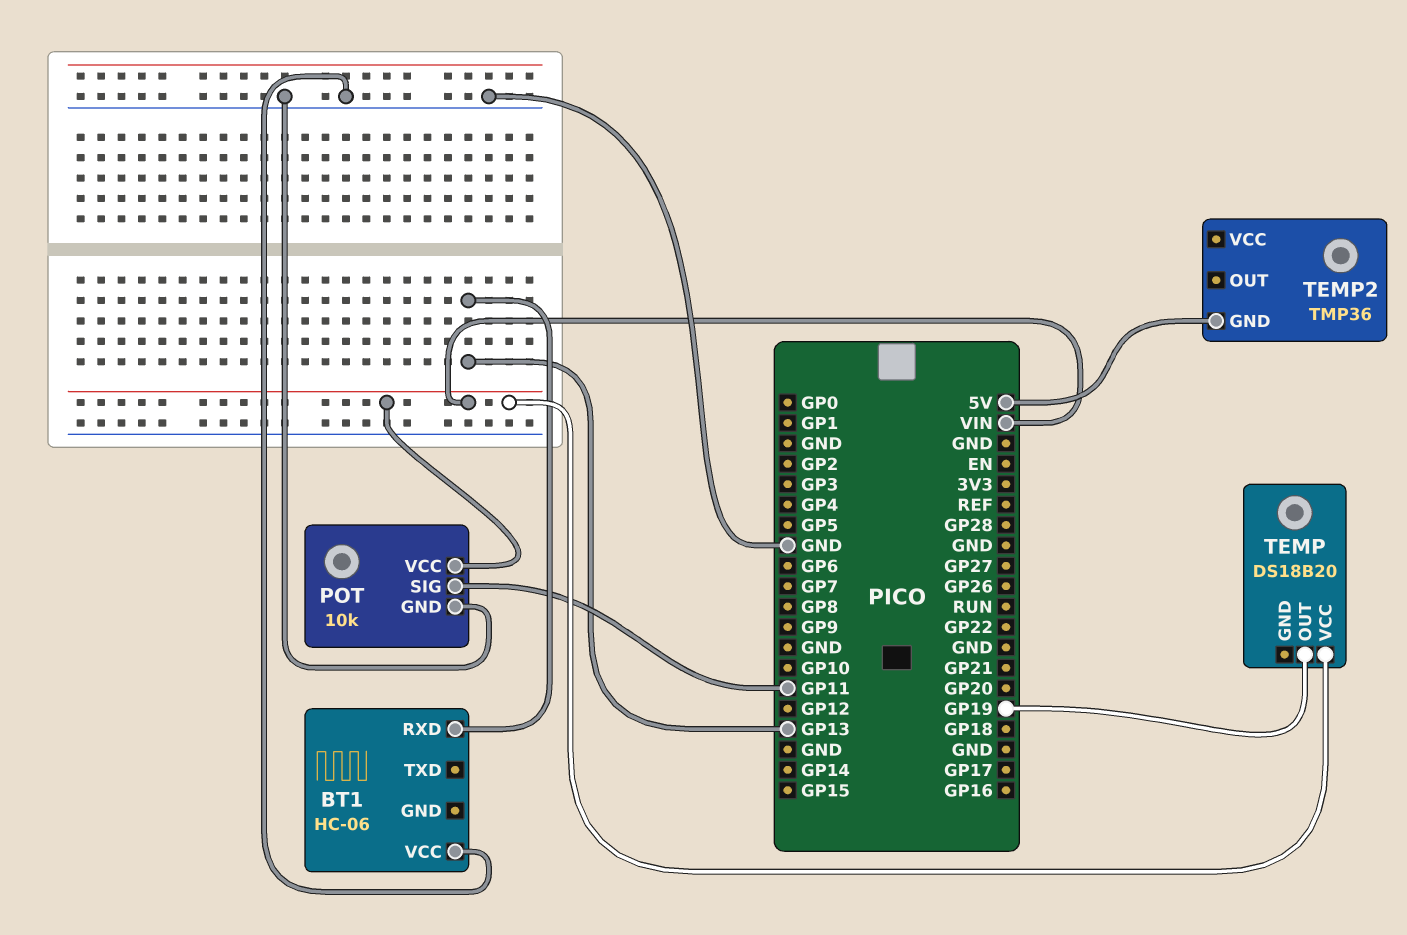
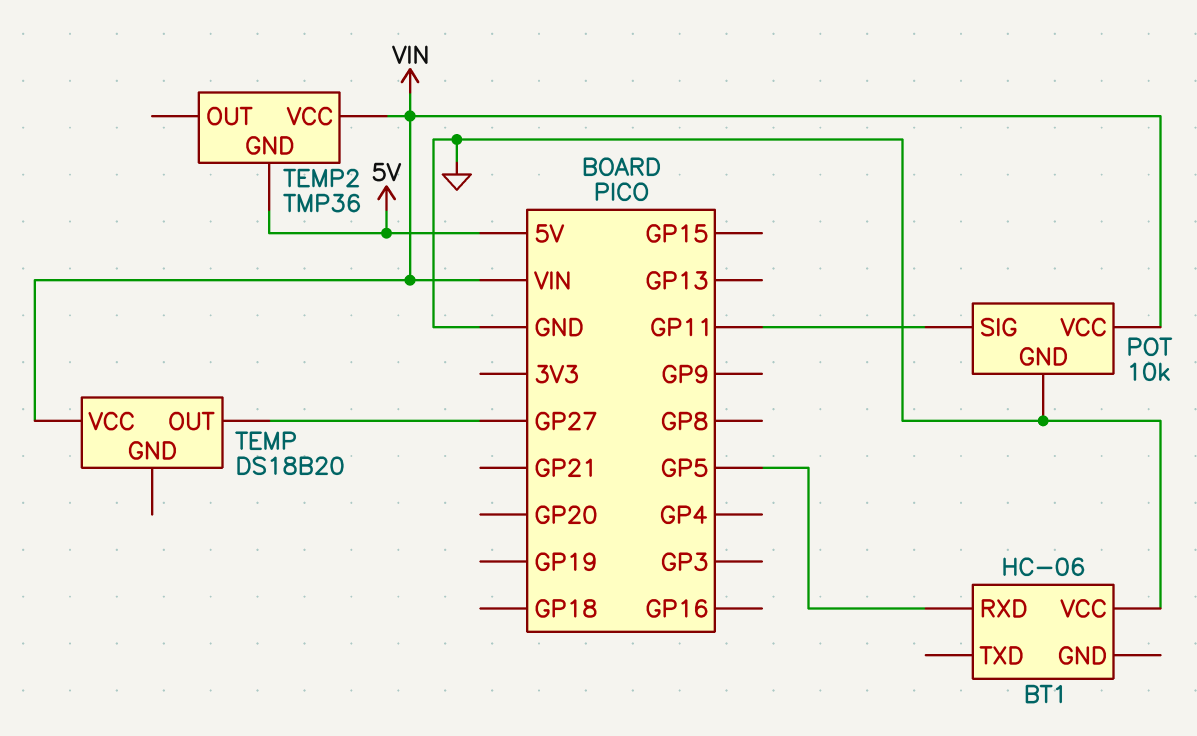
BT1 pin RXD: GP13 -> GP5
TEMP pin OUT: GP19 -> GP27
TEMP2 pin VCC: none -> VIN

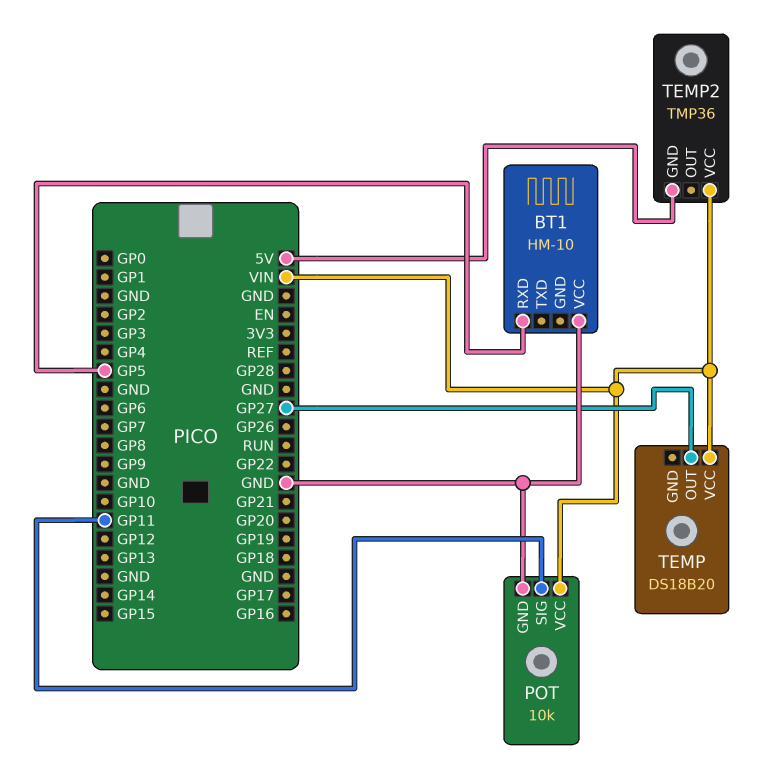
BT1: HC-06 -> HM-10

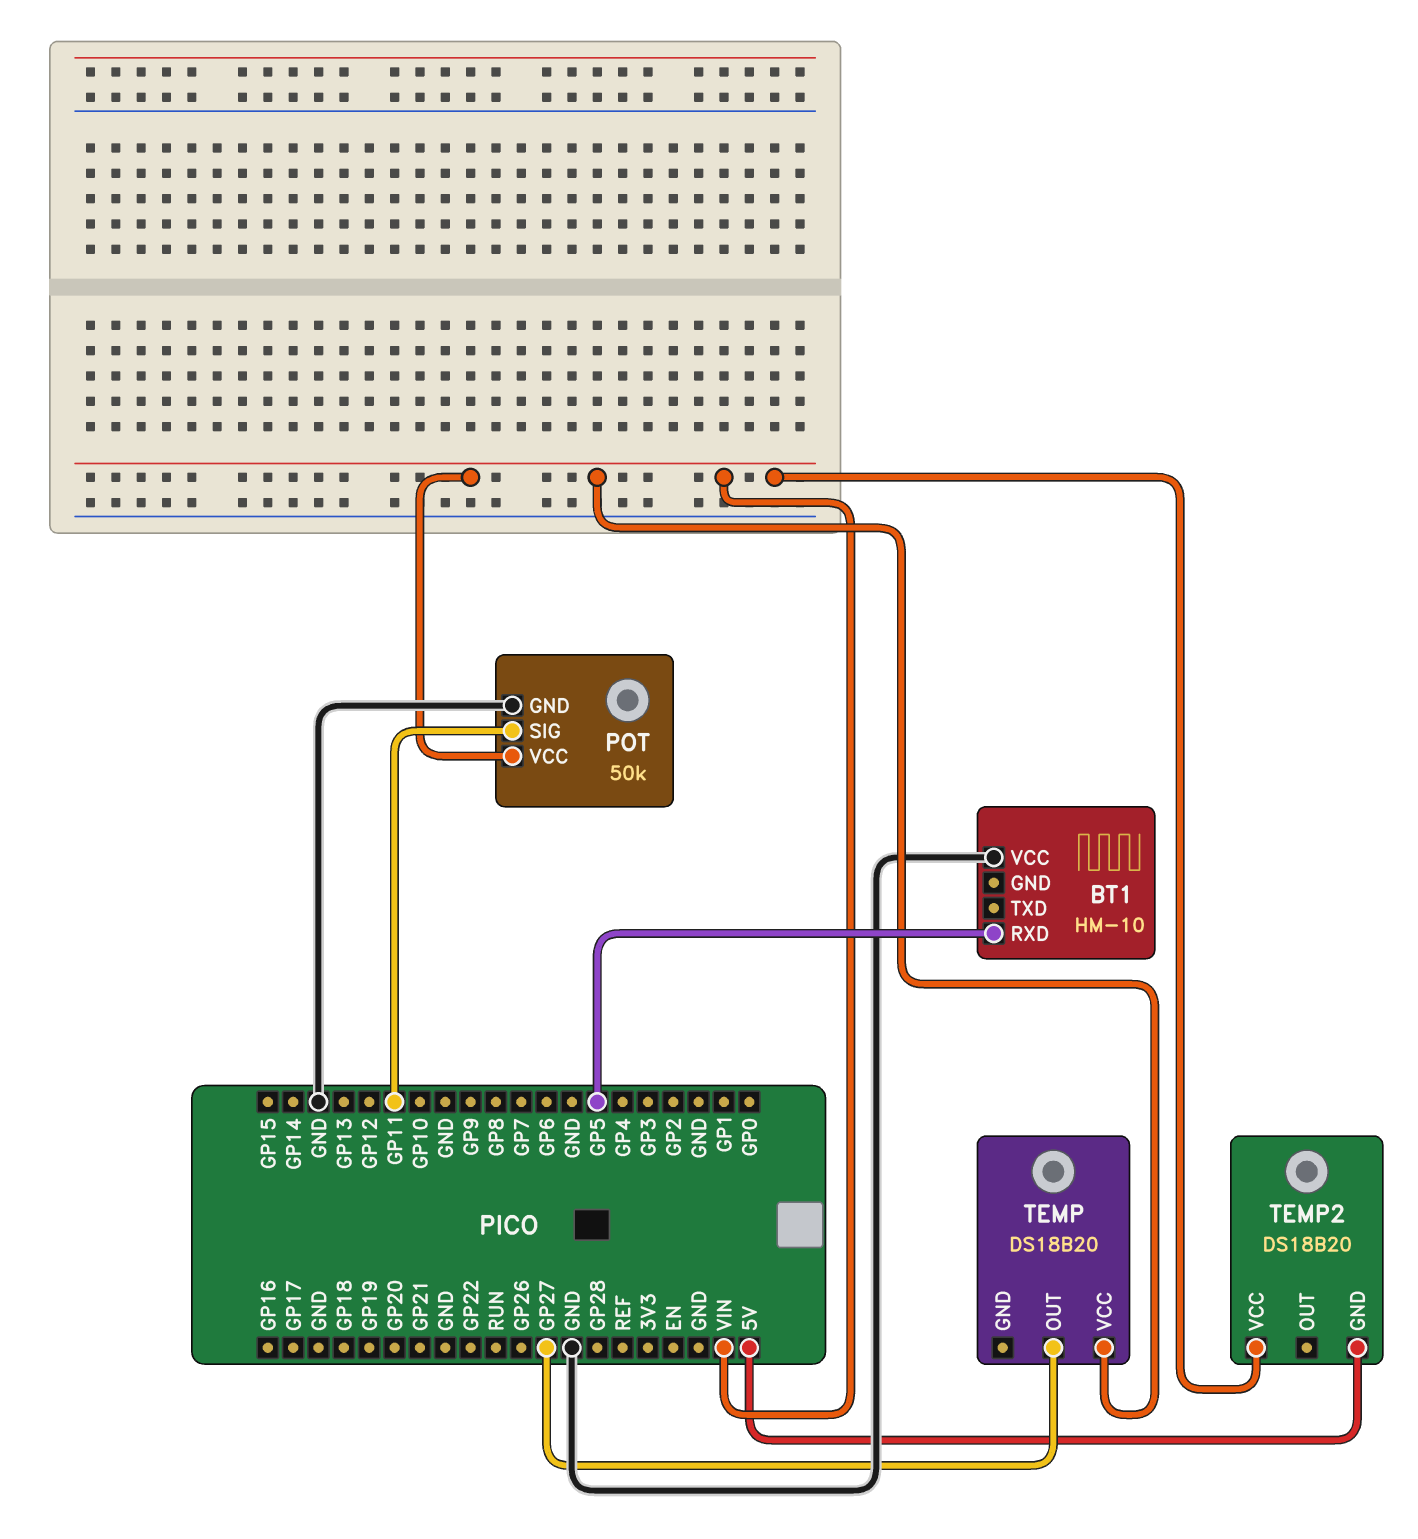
POT: 10k -> 50k
TEMP2: TMP36 -> DS18B20

